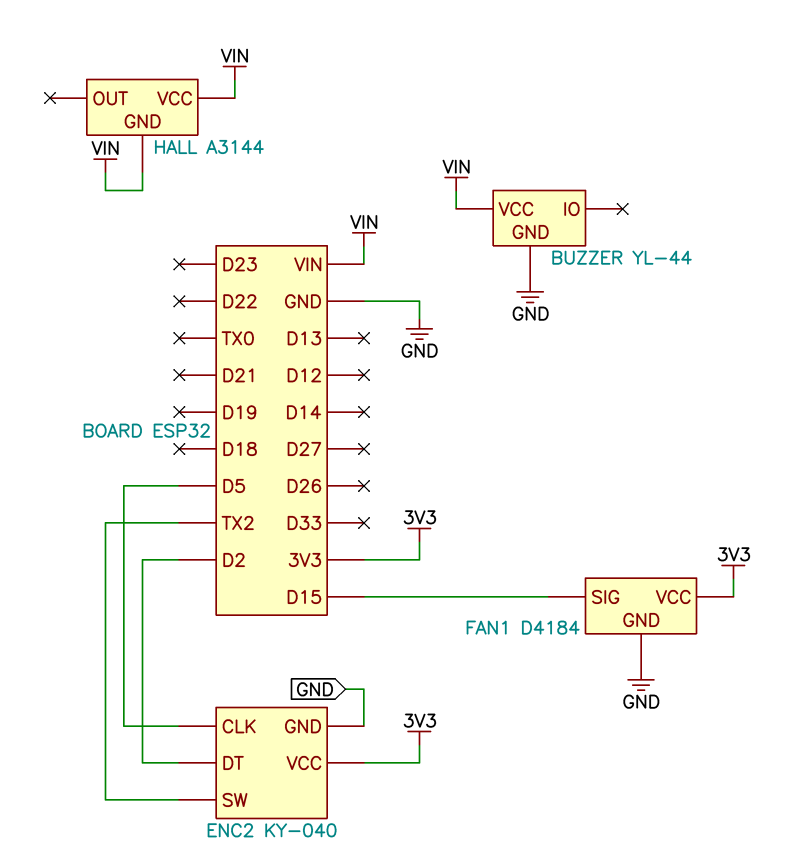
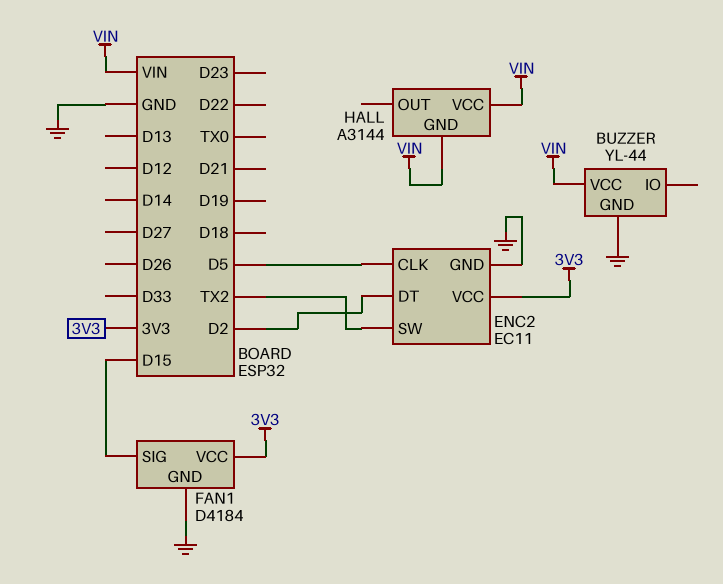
ENC2: KY-040 -> EC11

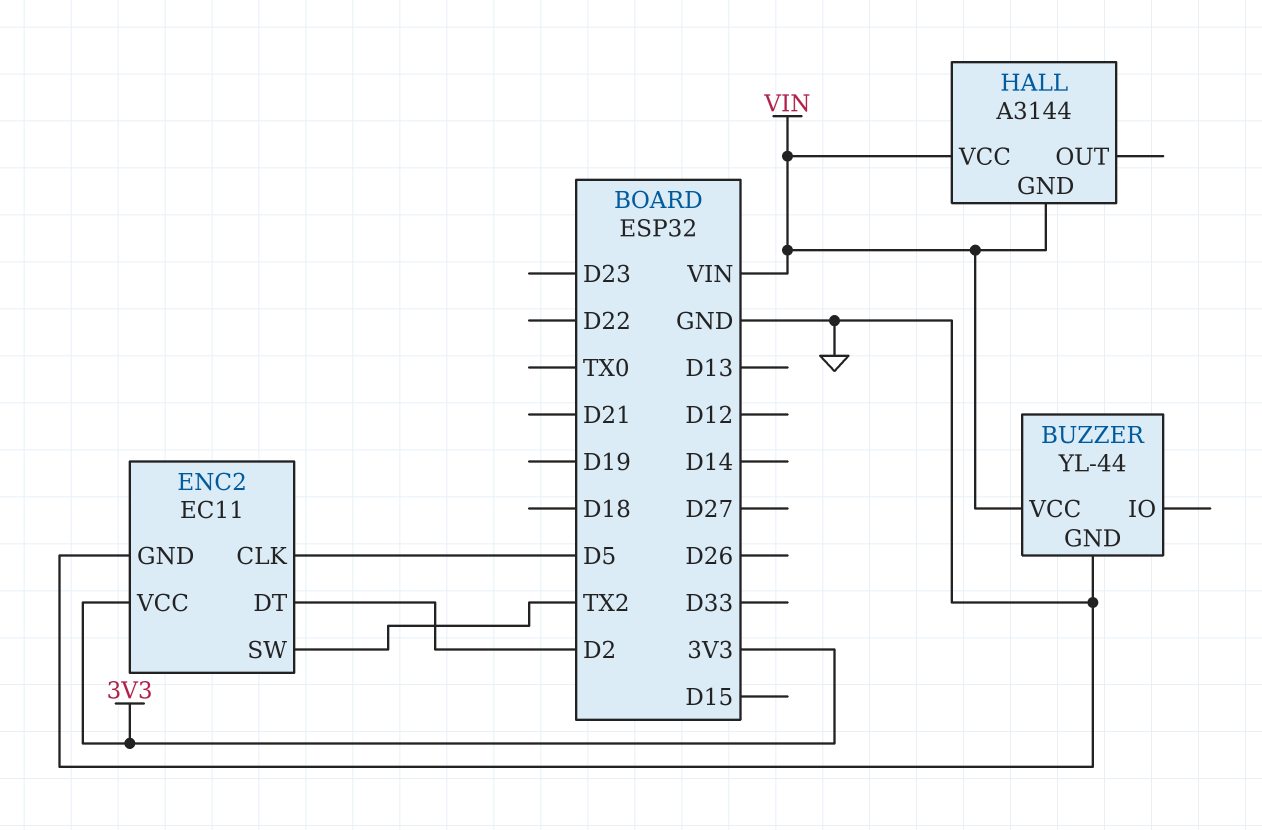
FAN1: D4184 -> none
FAN1 pin GND: GND -> none
FAN1 pin SIG: D15 -> none
FAN1 pin VCC: 3V3 -> none

